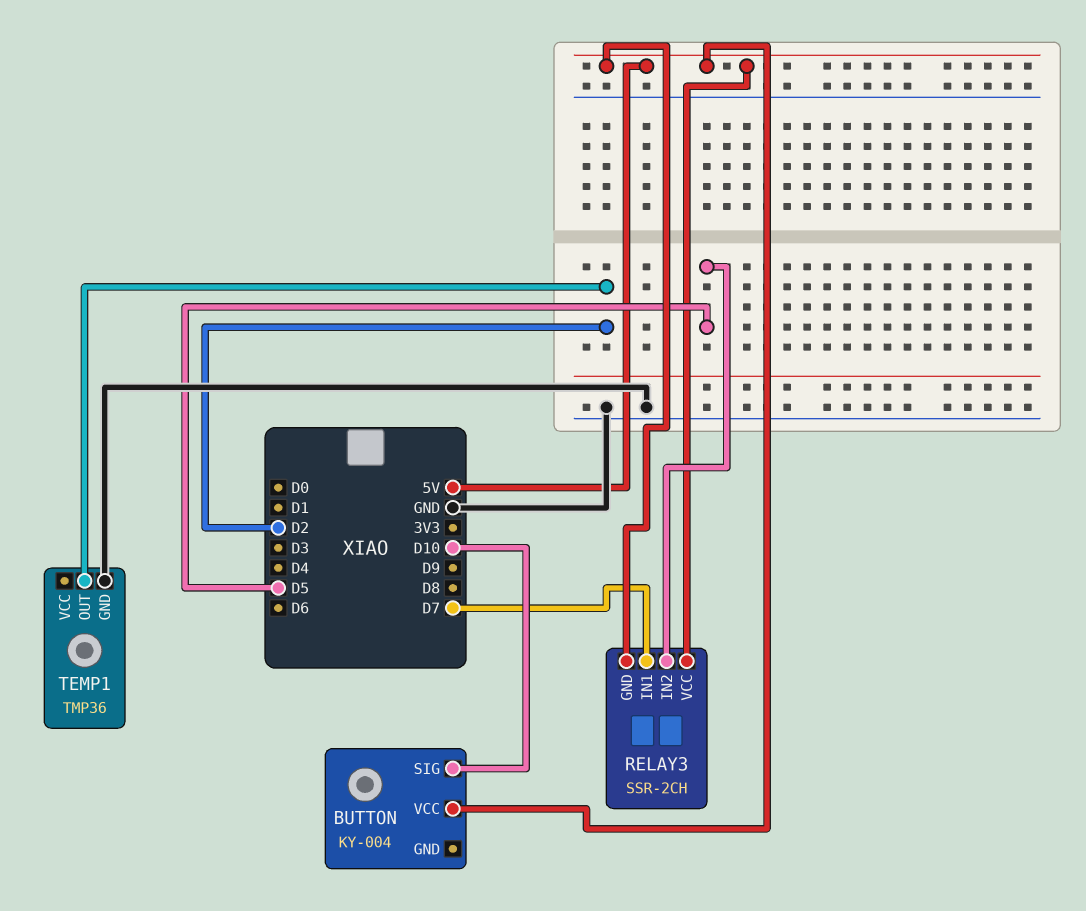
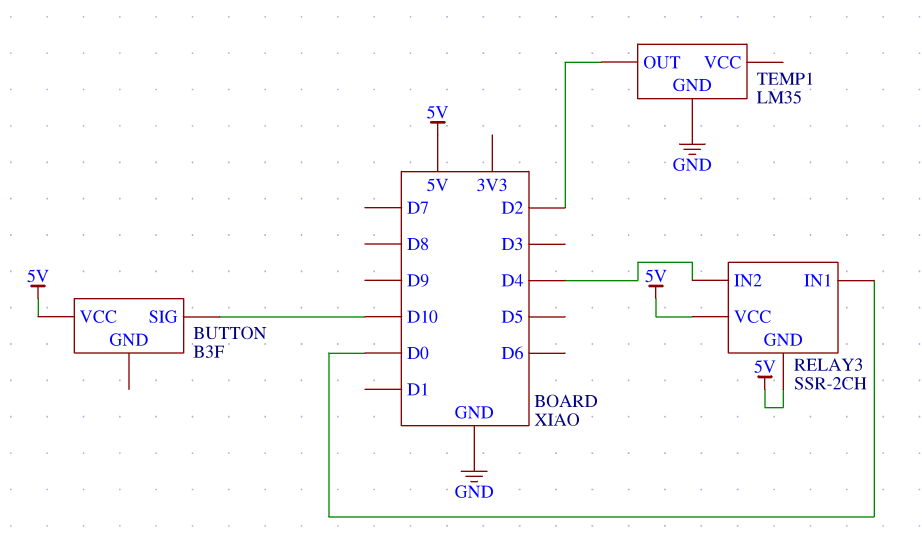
BUTTON: KY-004 -> B3F
RELAY3 pin IN1: D7 -> D0
RELAY3 pin IN2: D5 -> D4
TEMP1: TMP36 -> LM35

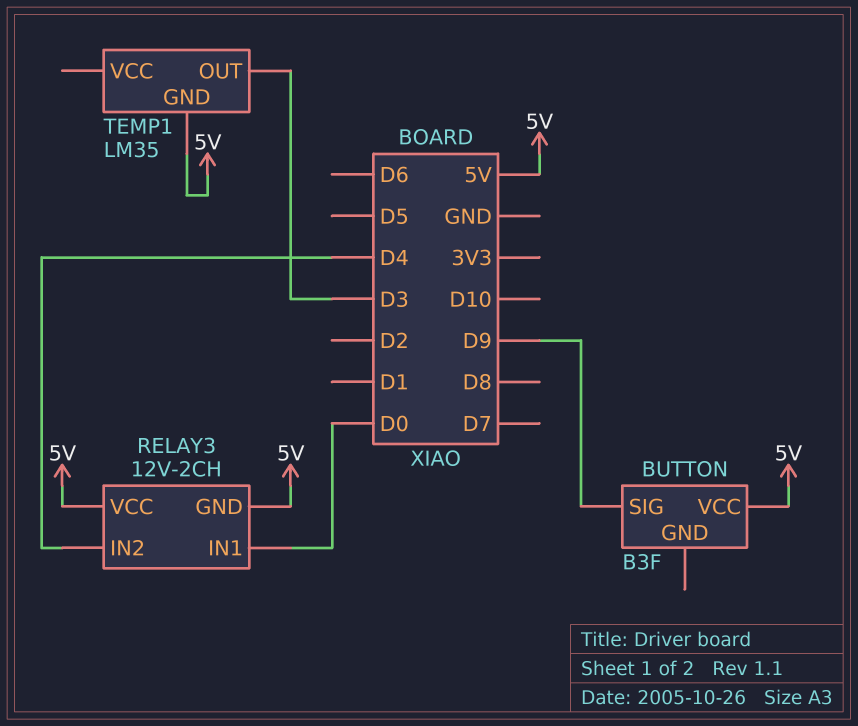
BUTTON pin SIG: D10 -> D9
RELAY3: SSR-2CH -> 12V-2CH
TEMP1 pin GND: GND -> 5V
TEMP1 pin OUT: D2 -> D3

